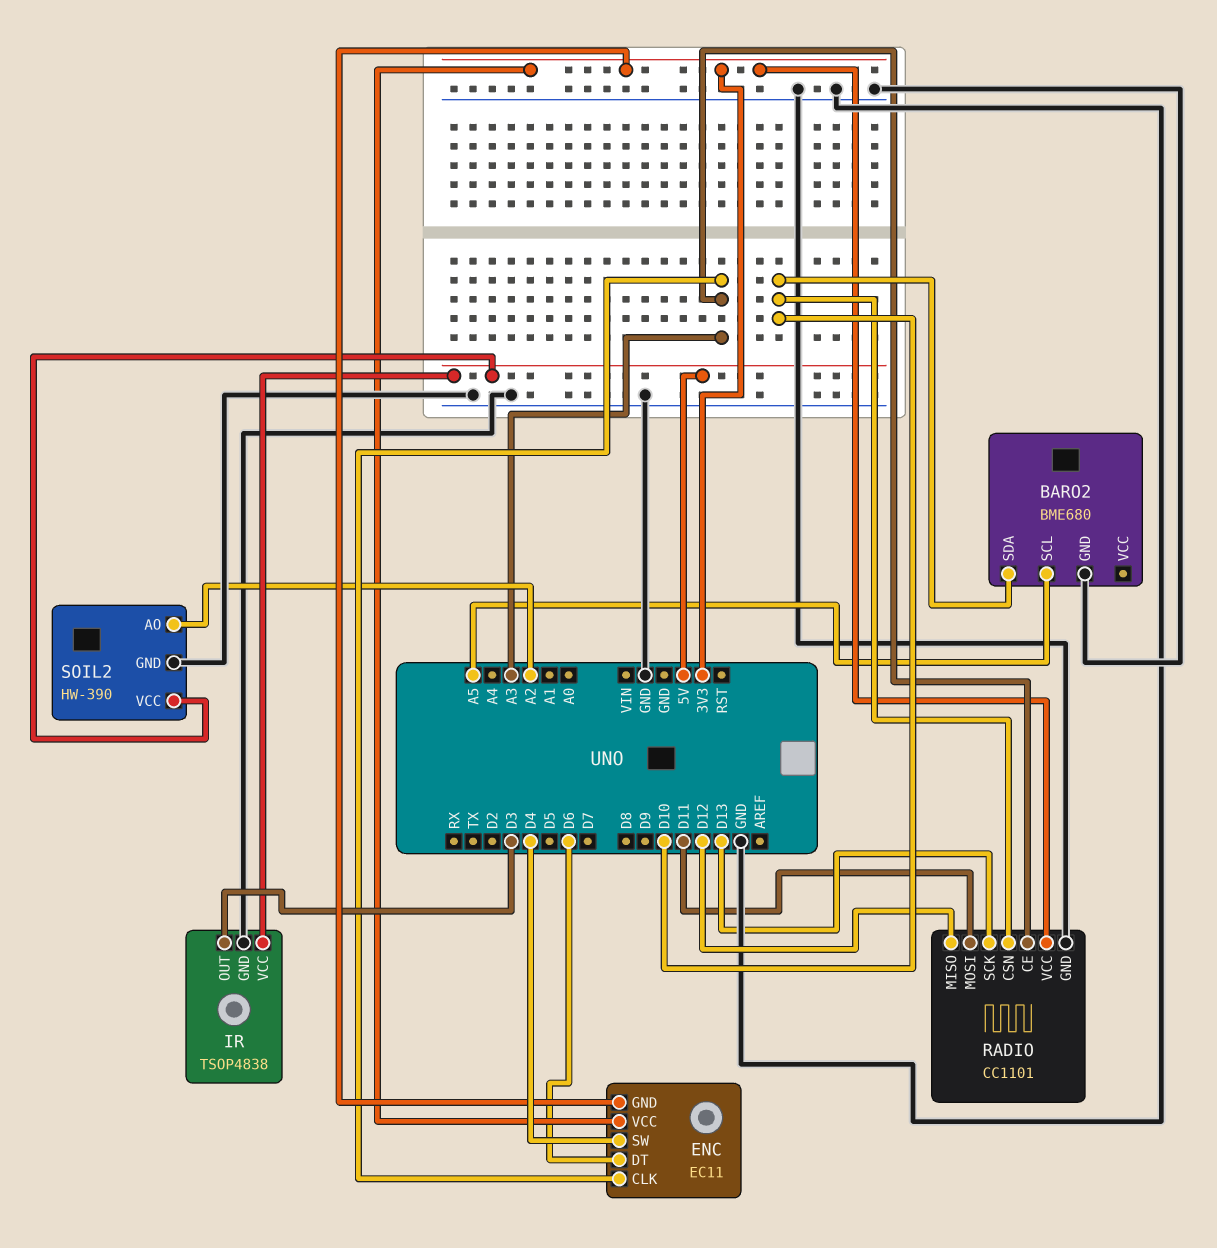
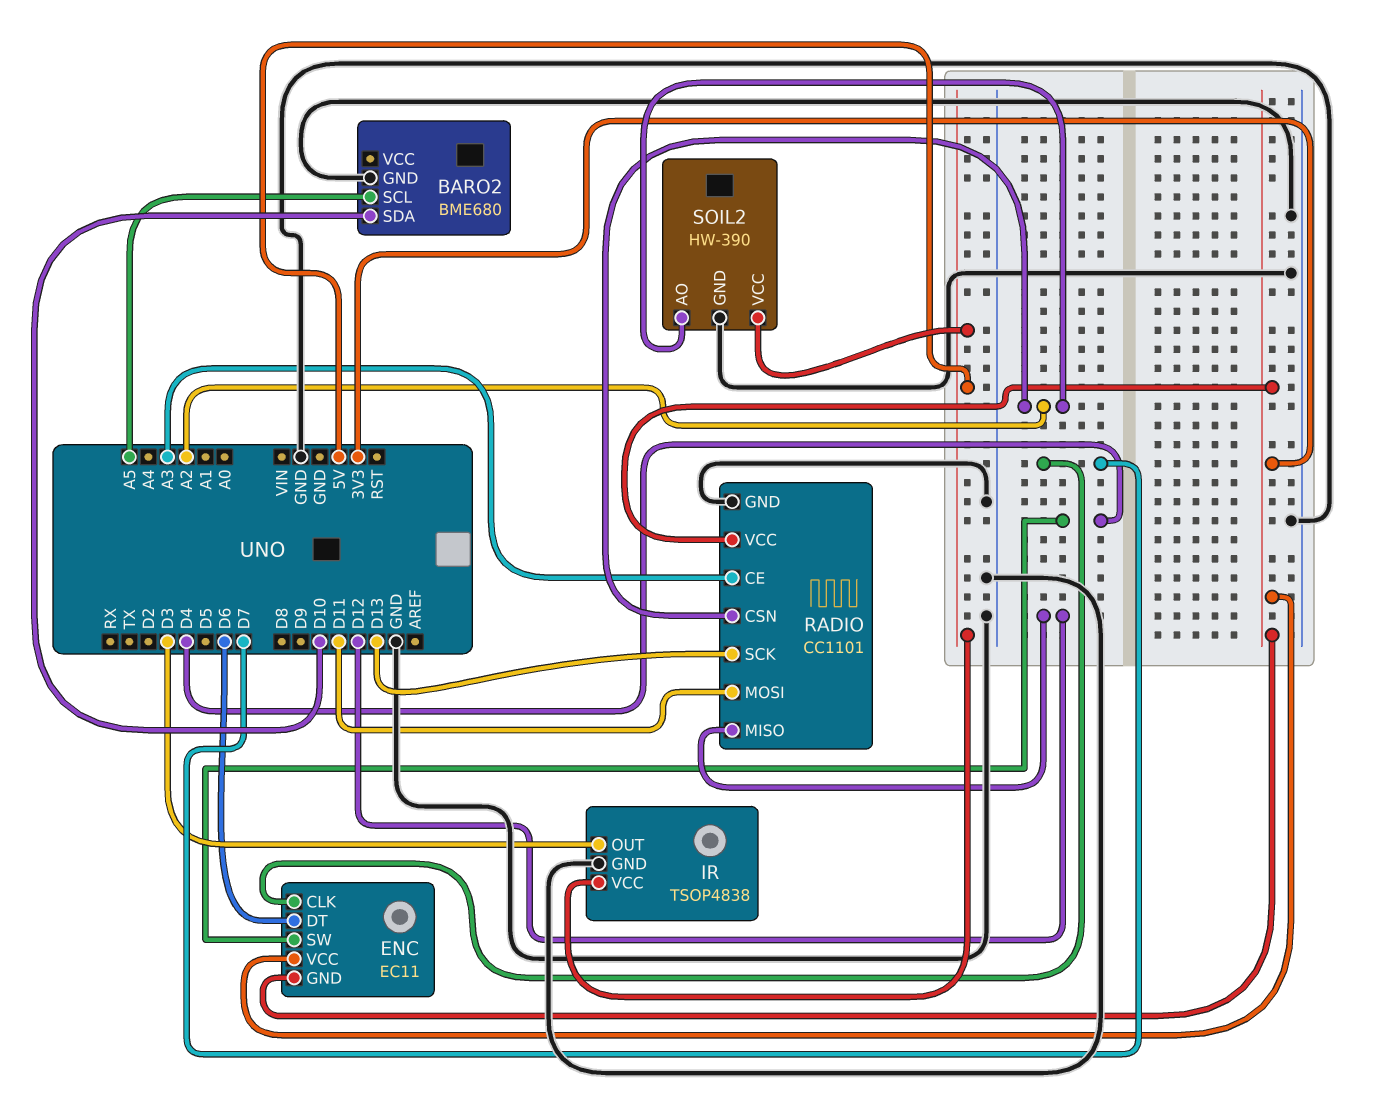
ENC pin CLK: A3 -> D7
RADIO pin CSN: D10 -> A2

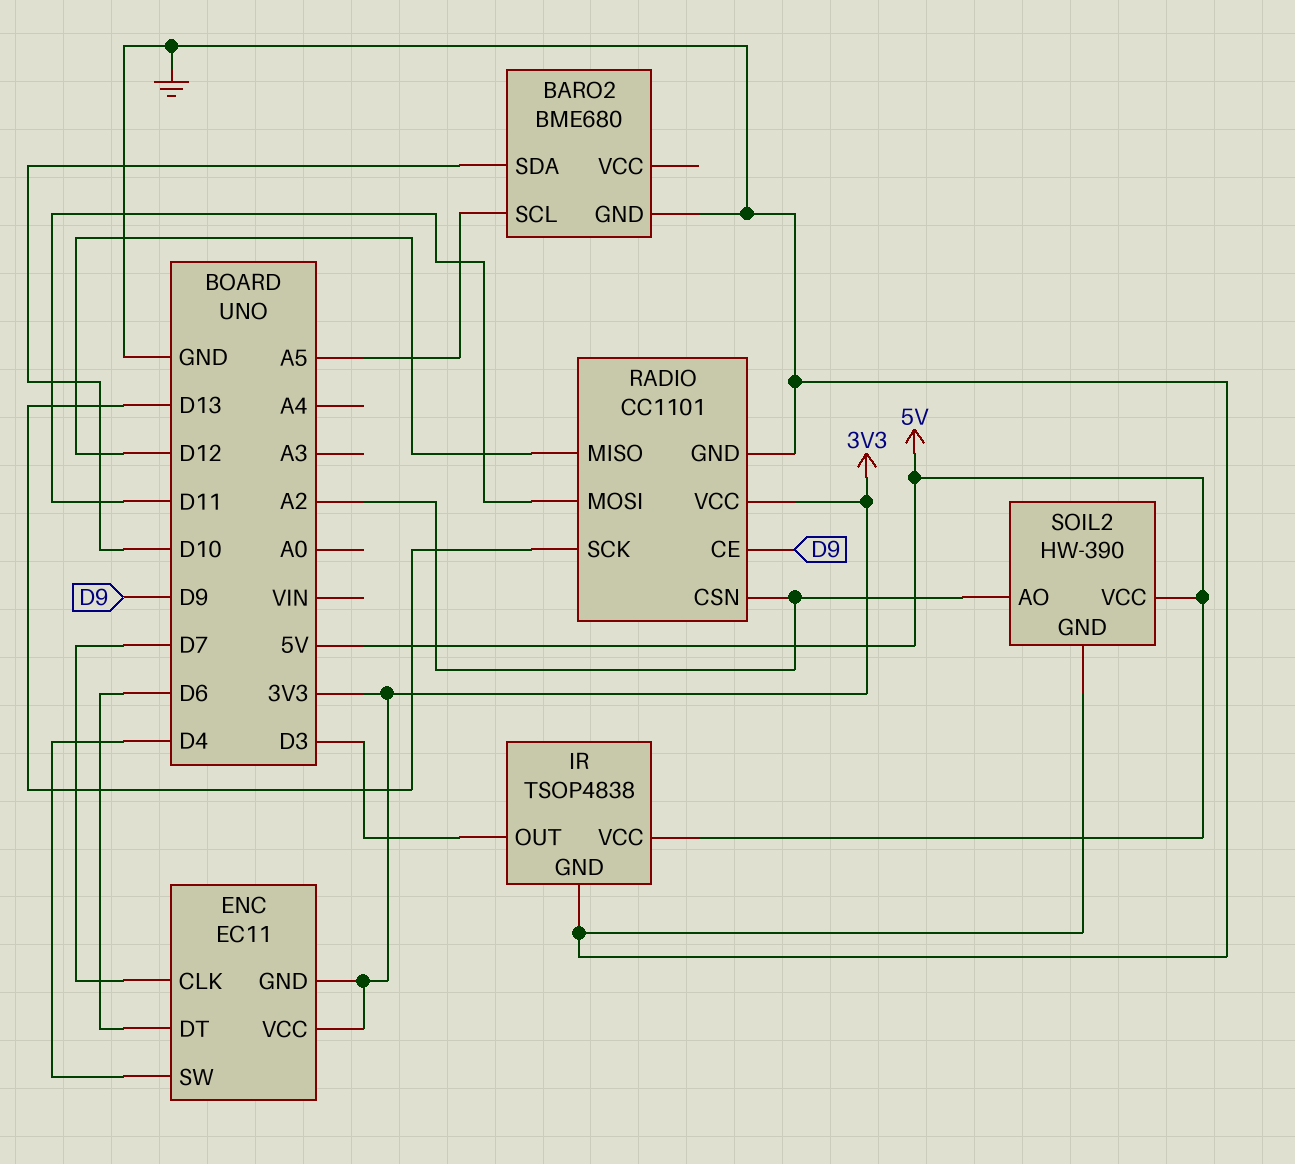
RADIO pin CE: A3 -> D9

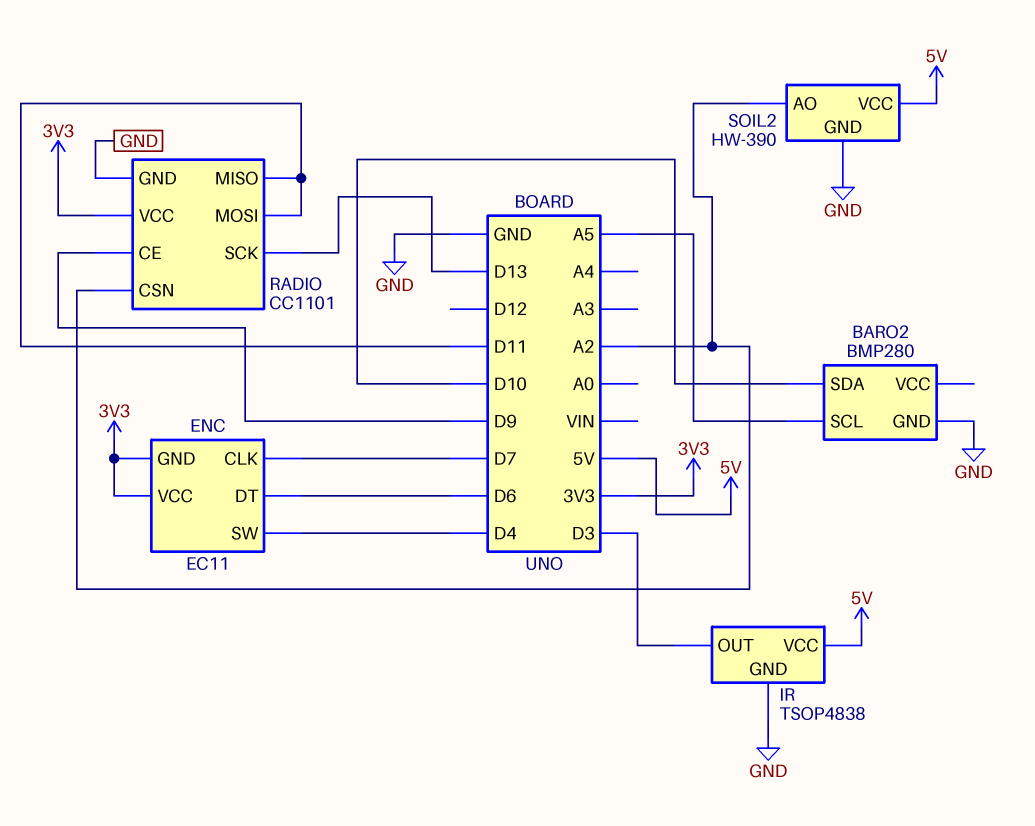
BARO2: BME680 -> BMP280
RADIO pin MISO: D12 -> D11

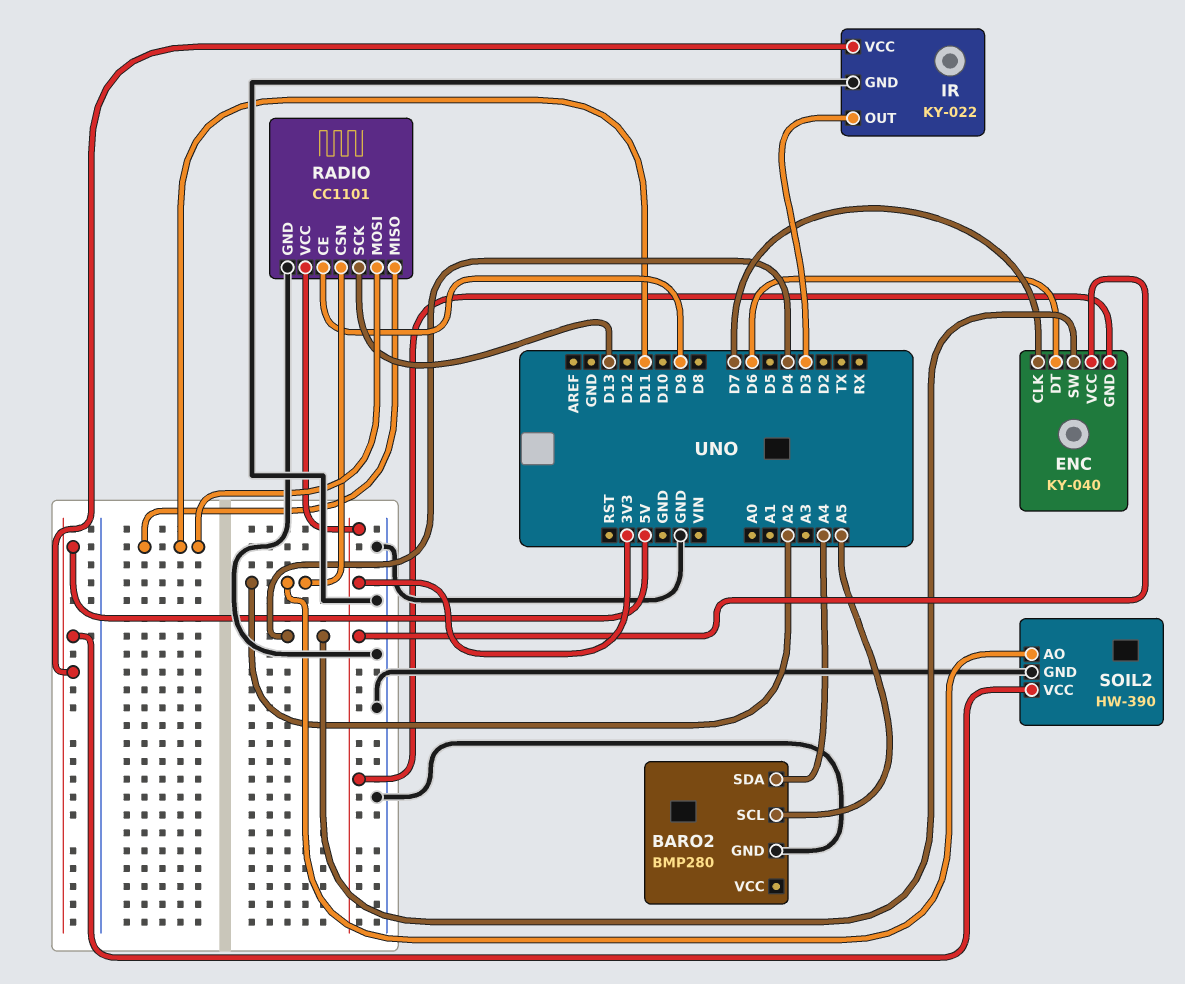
BARO2 pin SDA: D10 -> A4
ENC: EC11 -> KY-040
IR: TSOP4838 -> KY-022

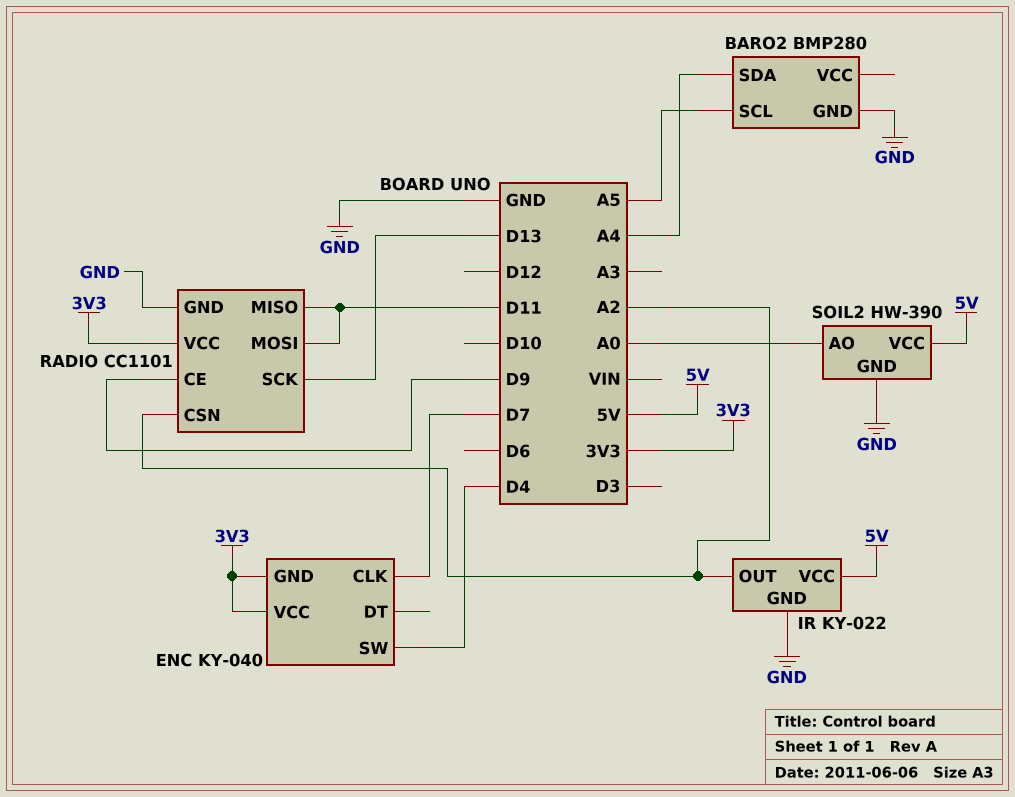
ENC pin DT: D6 -> none
IR pin OUT: D3 -> A2
SOIL2 pin AO: A2 -> A0

